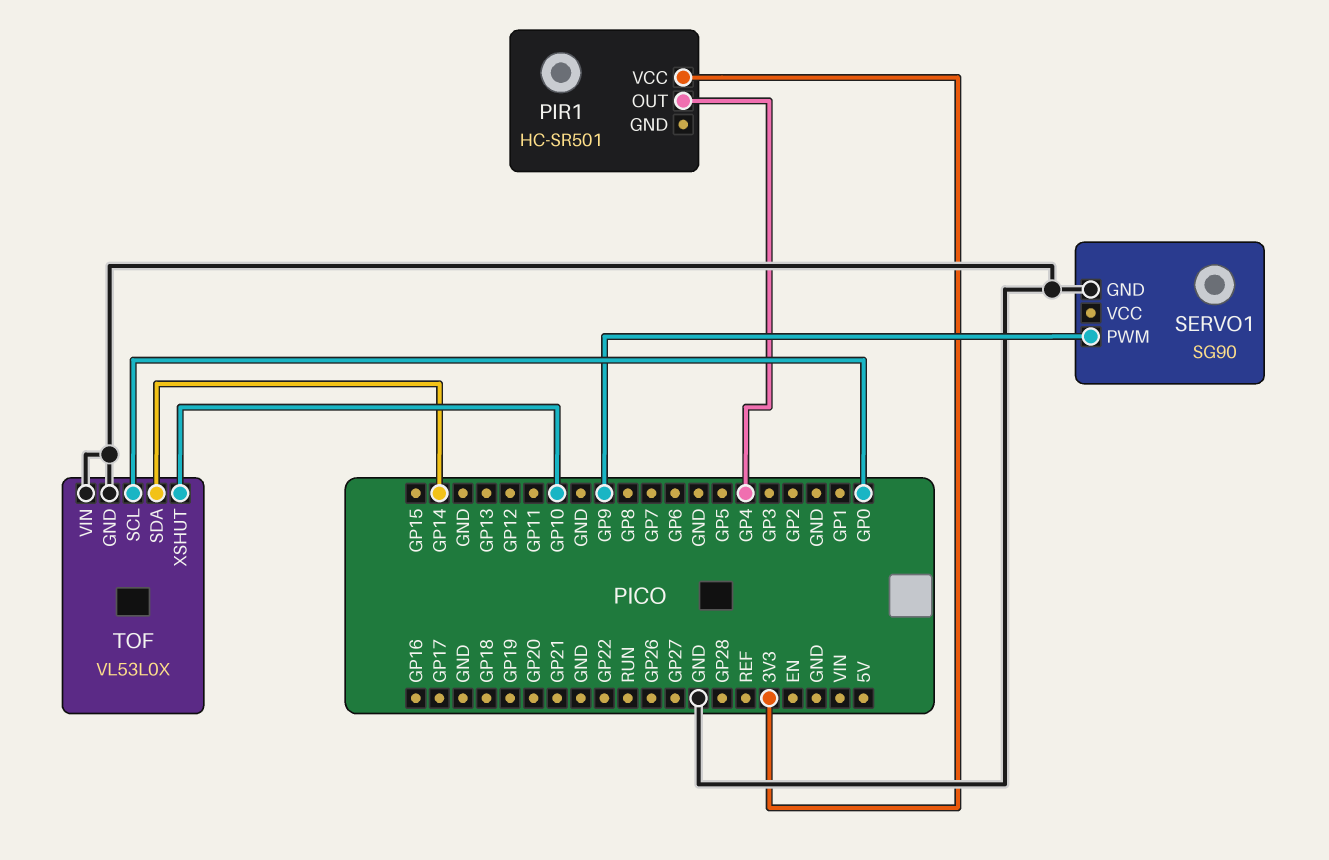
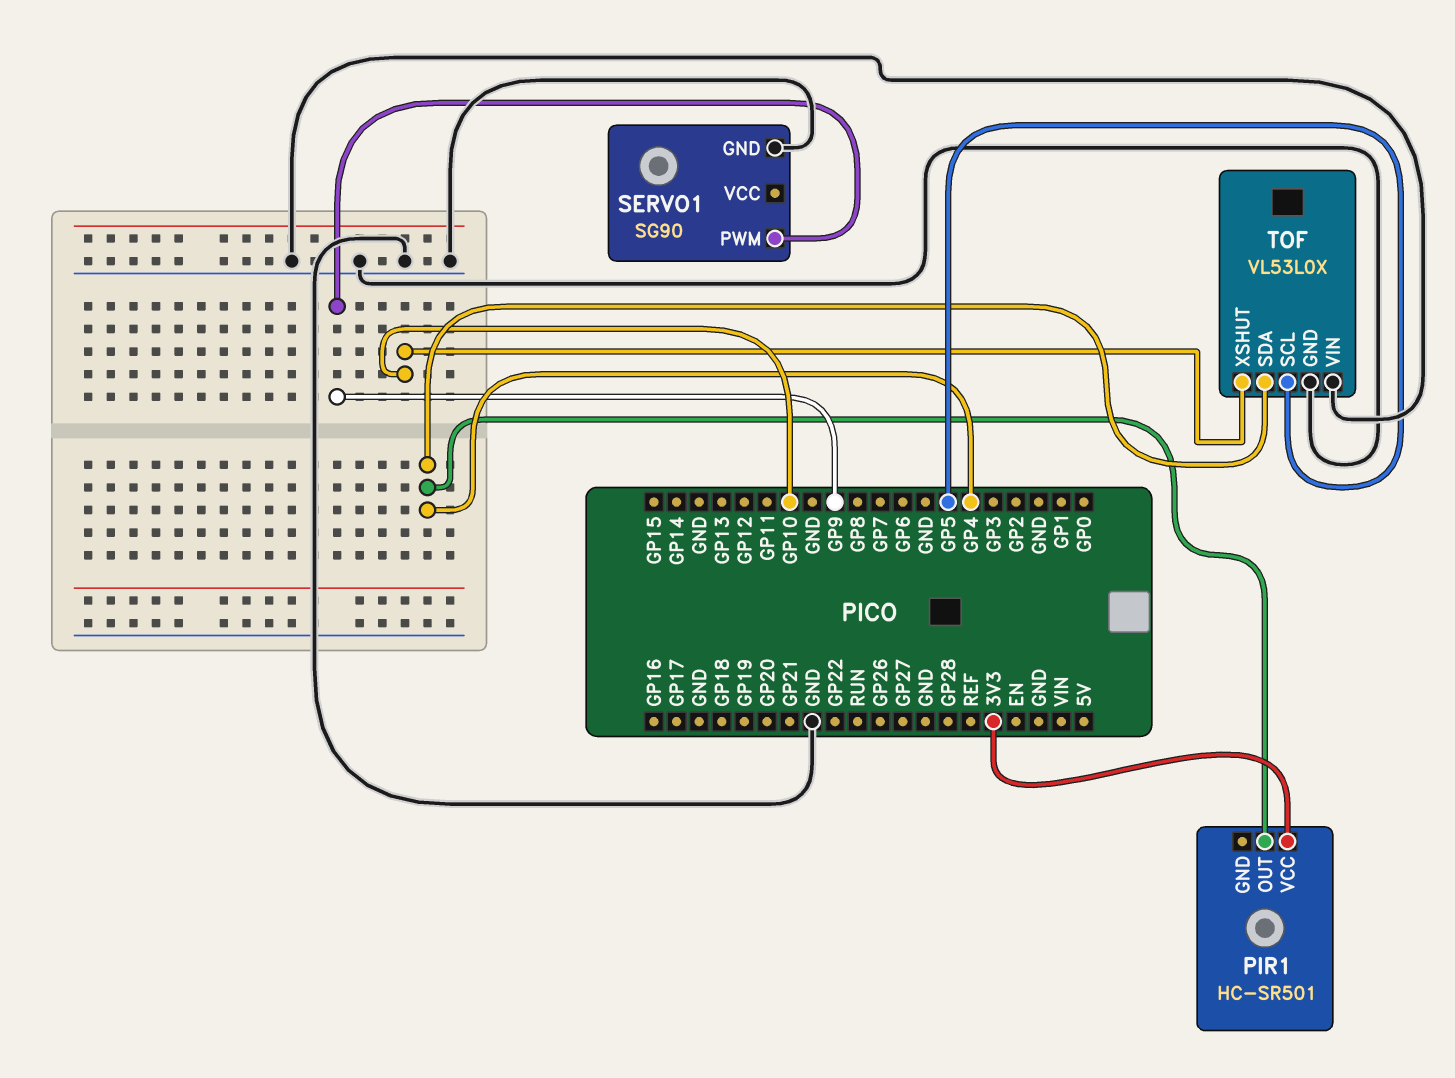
TOF pin SCL: GP0 -> GP5
TOF pin SDA: GP14 -> GP4

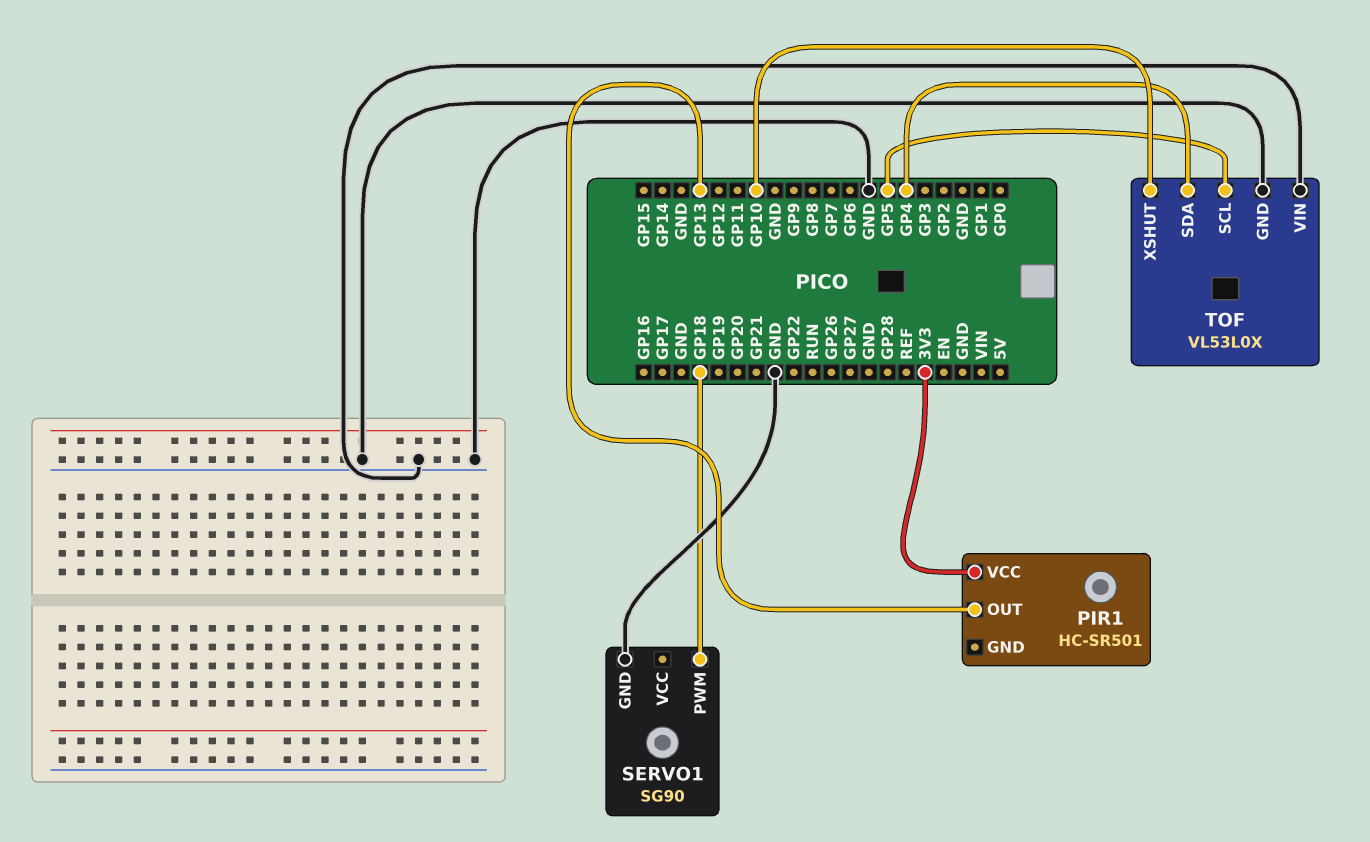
PIR1 pin OUT: GP4 -> GP13
SERVO1 pin PWM: GP9 -> GP18

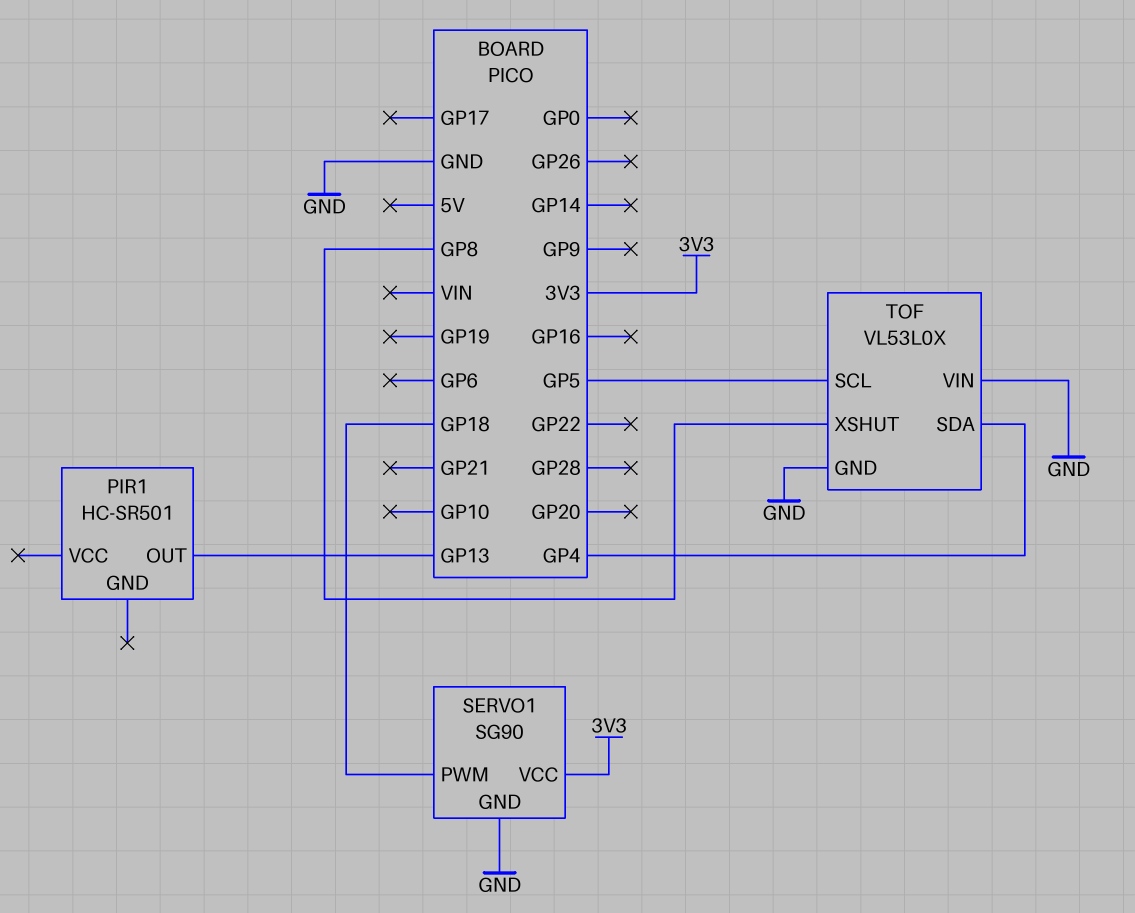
PIR1 pin VCC: 3V3 -> none
SERVO1 pin VCC: none -> 3V3
TOF pin XSHUT: GP10 -> GP8

